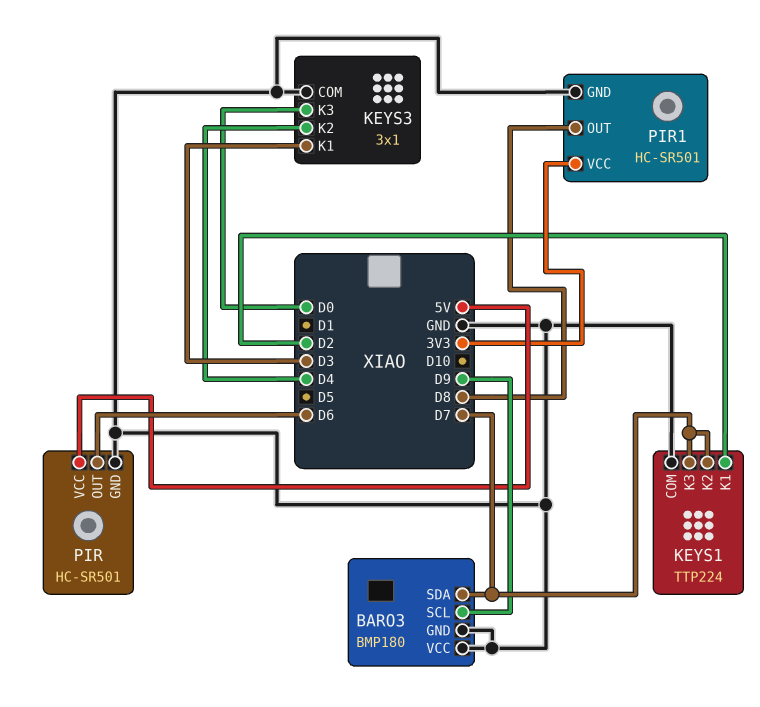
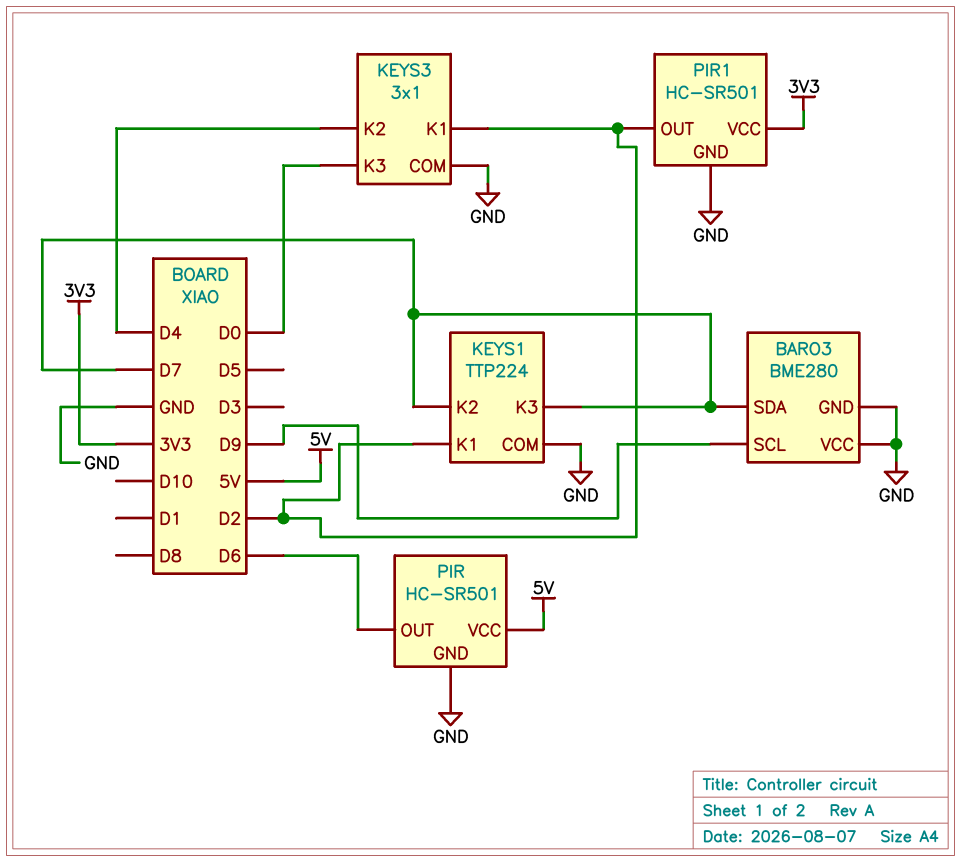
BARO3: BMP180 -> BME280
KEYS3 pin K1: D3 -> D2
PIR1 pin OUT: D8 -> D2

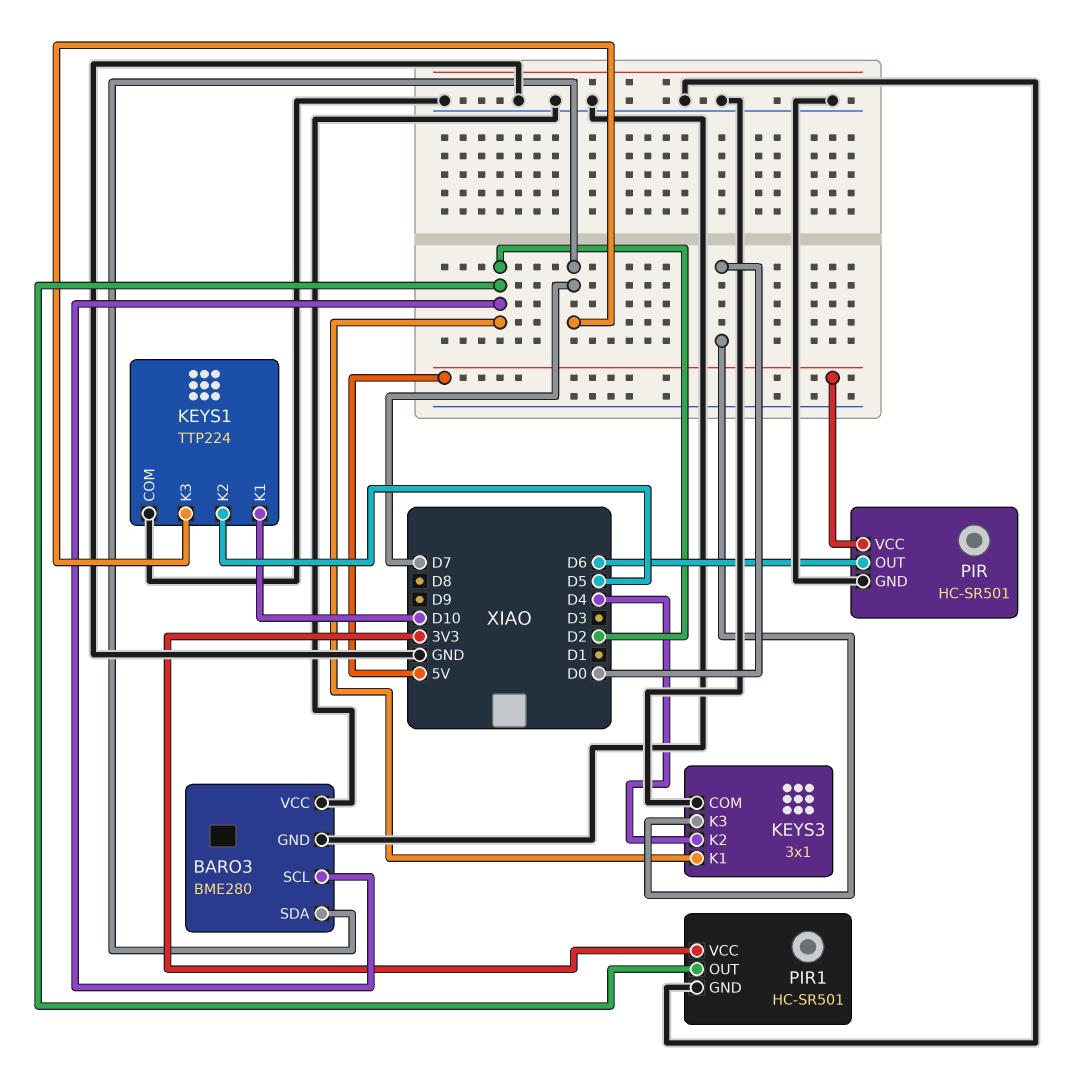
BARO3 pin SCL: D9 -> D2
KEYS1 pin K1: D2 -> D10
KEYS1 pin K2: D7 -> D5

